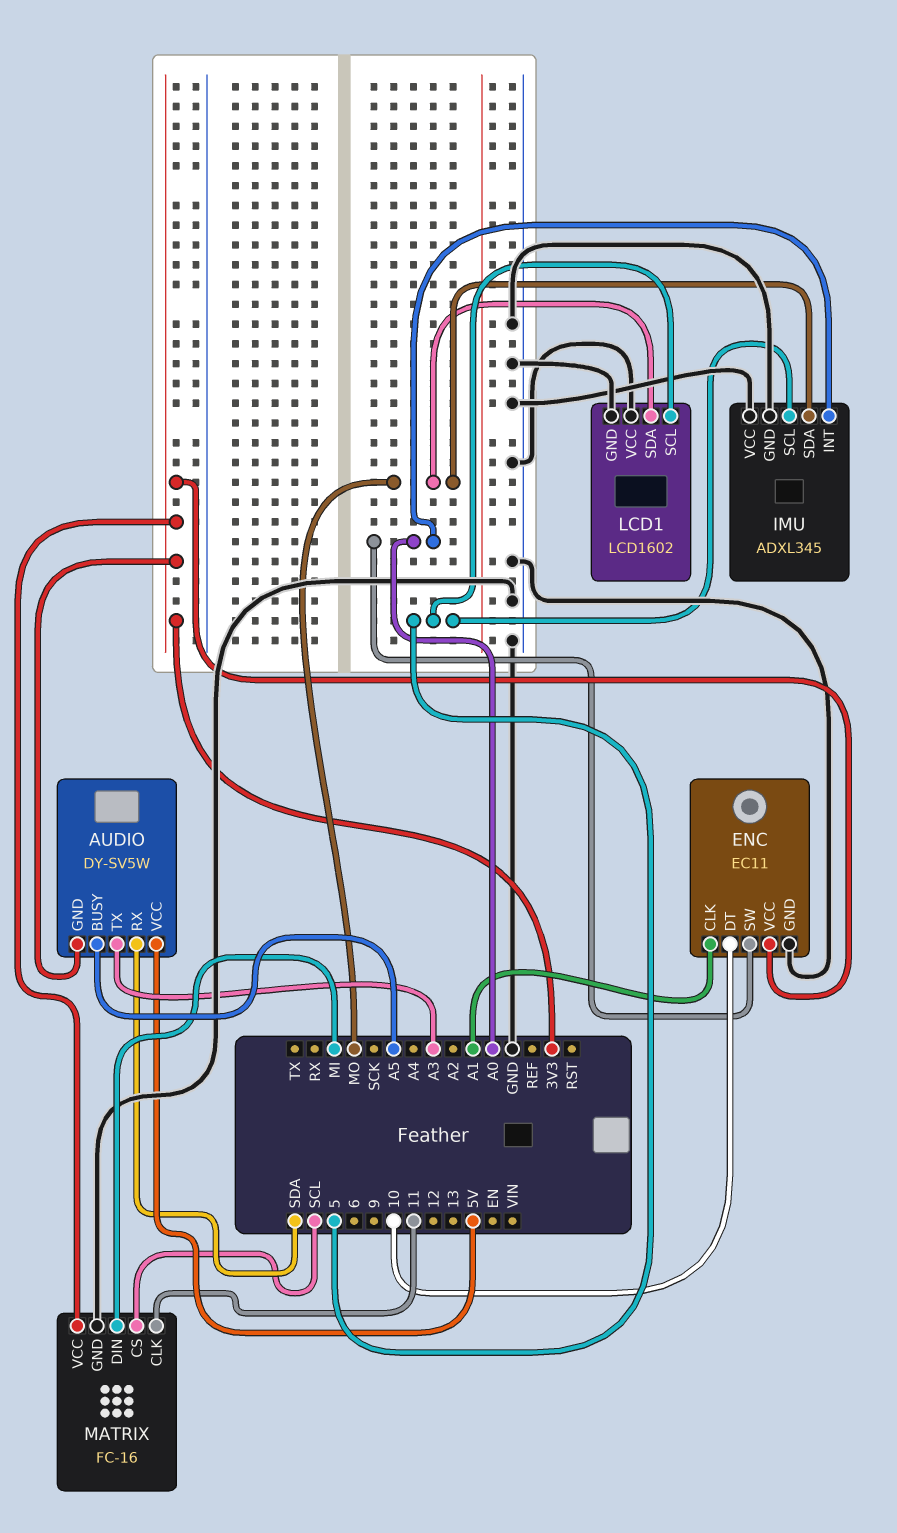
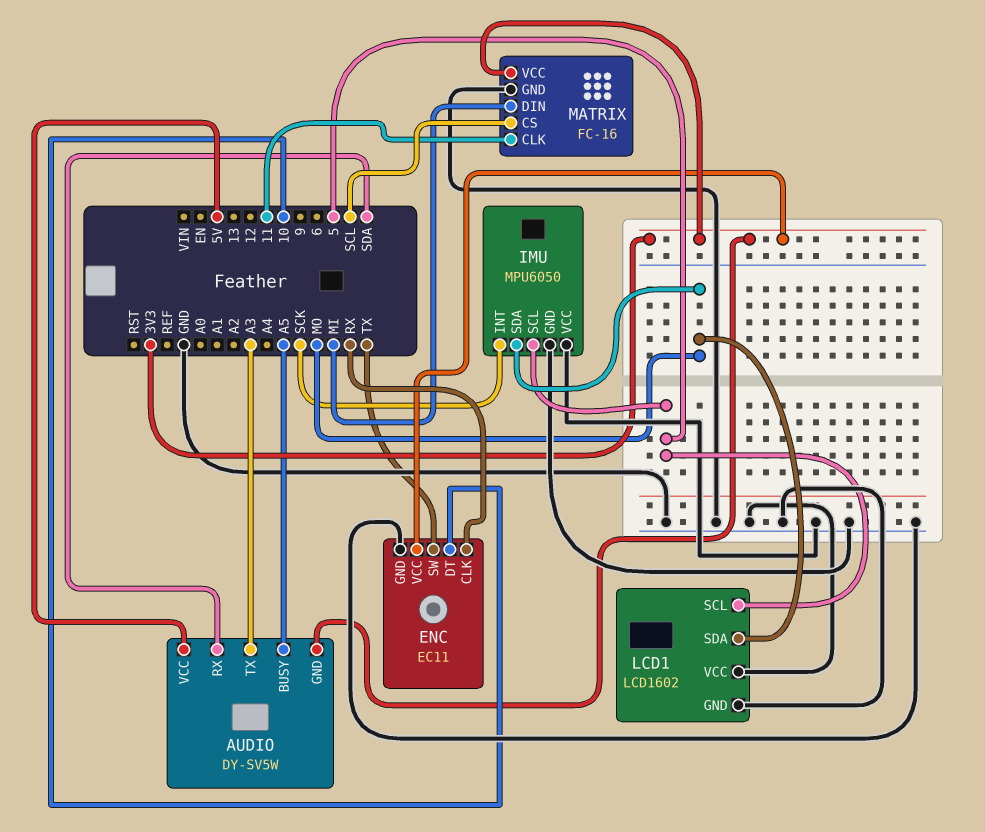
ENC pin CLK: A1 -> RX
ENC pin SW: A0 -> TX
IMU: ADXL345 -> MPU6050
IMU pin INT: A0 -> SCK

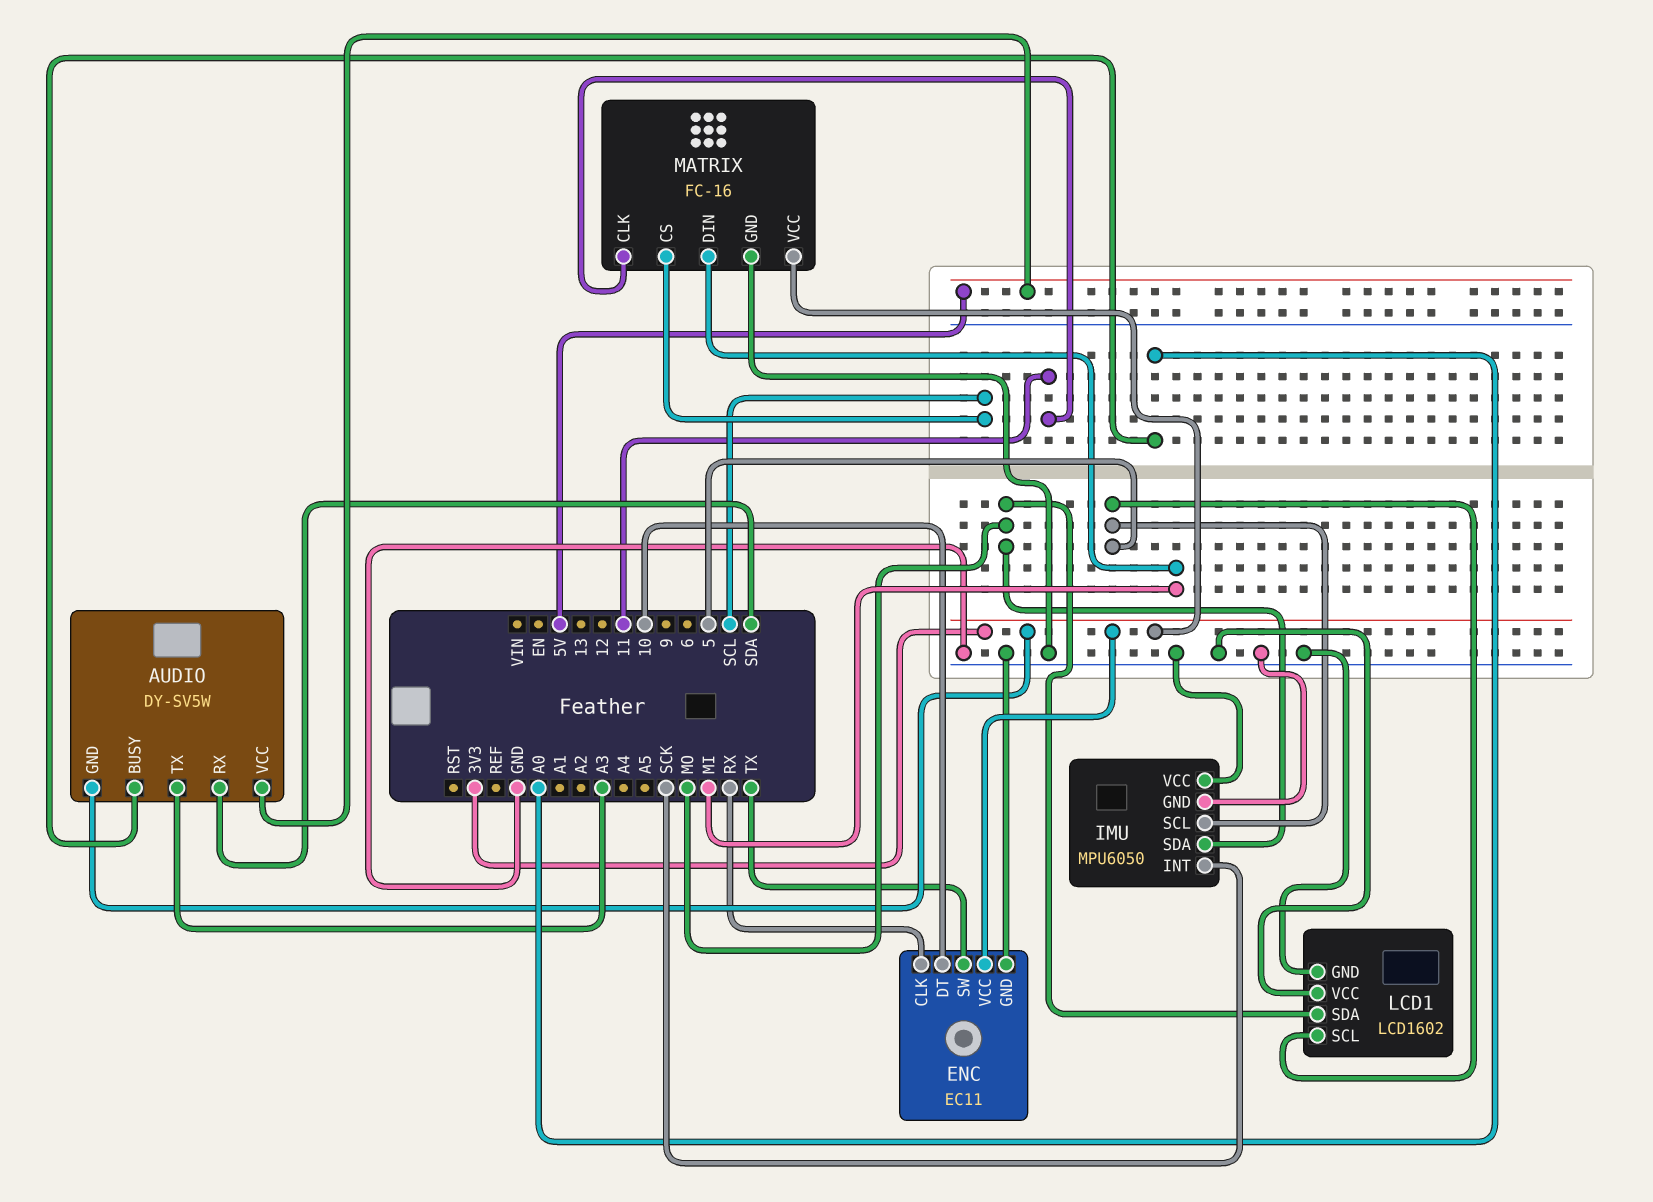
AUDIO pin BUSY: A5 -> A0

